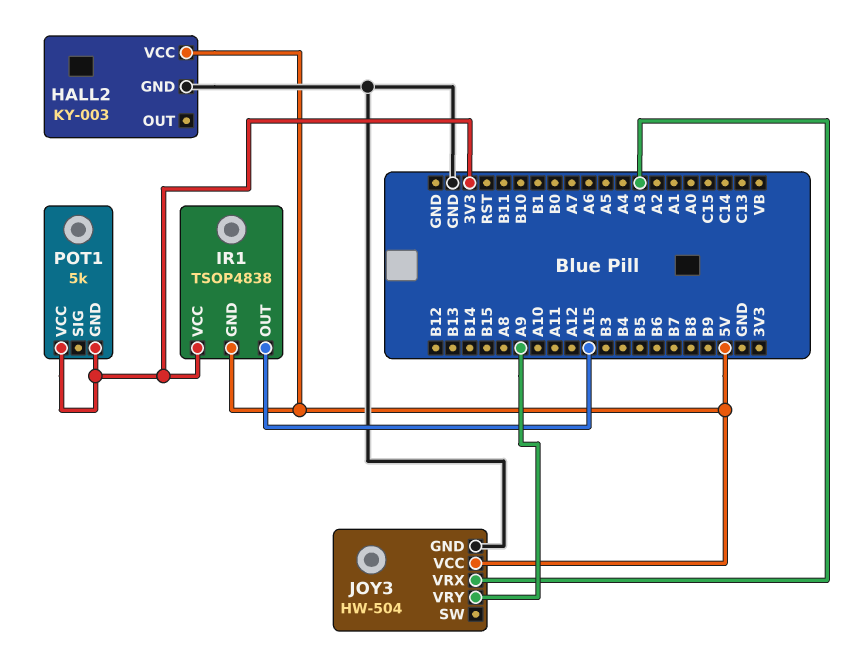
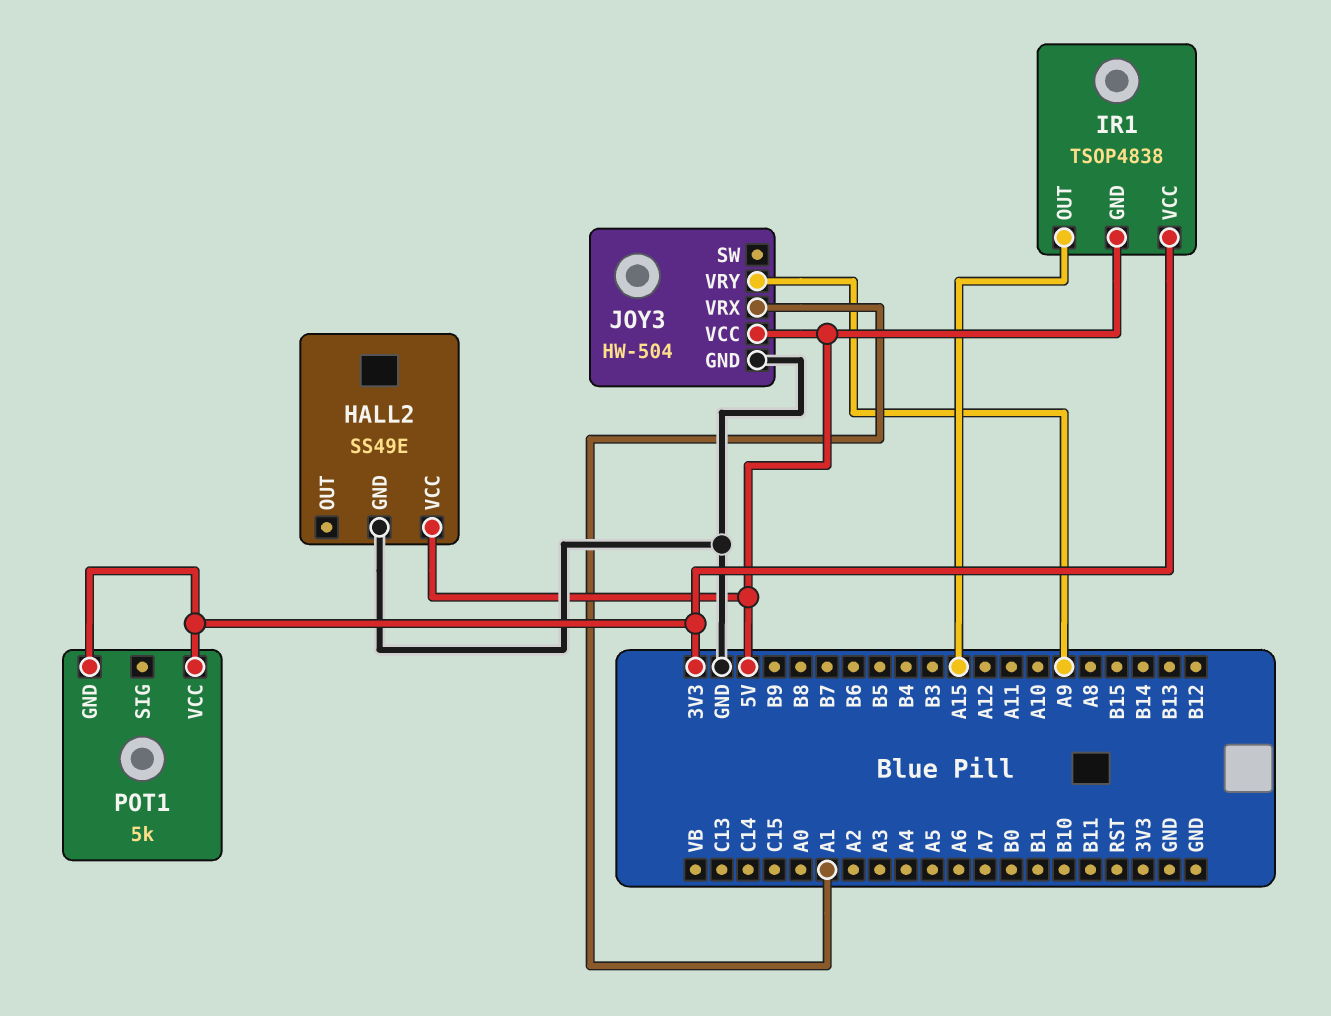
HALL2: KY-003 -> SS49E
JOY3 pin VRX: A3 -> A1

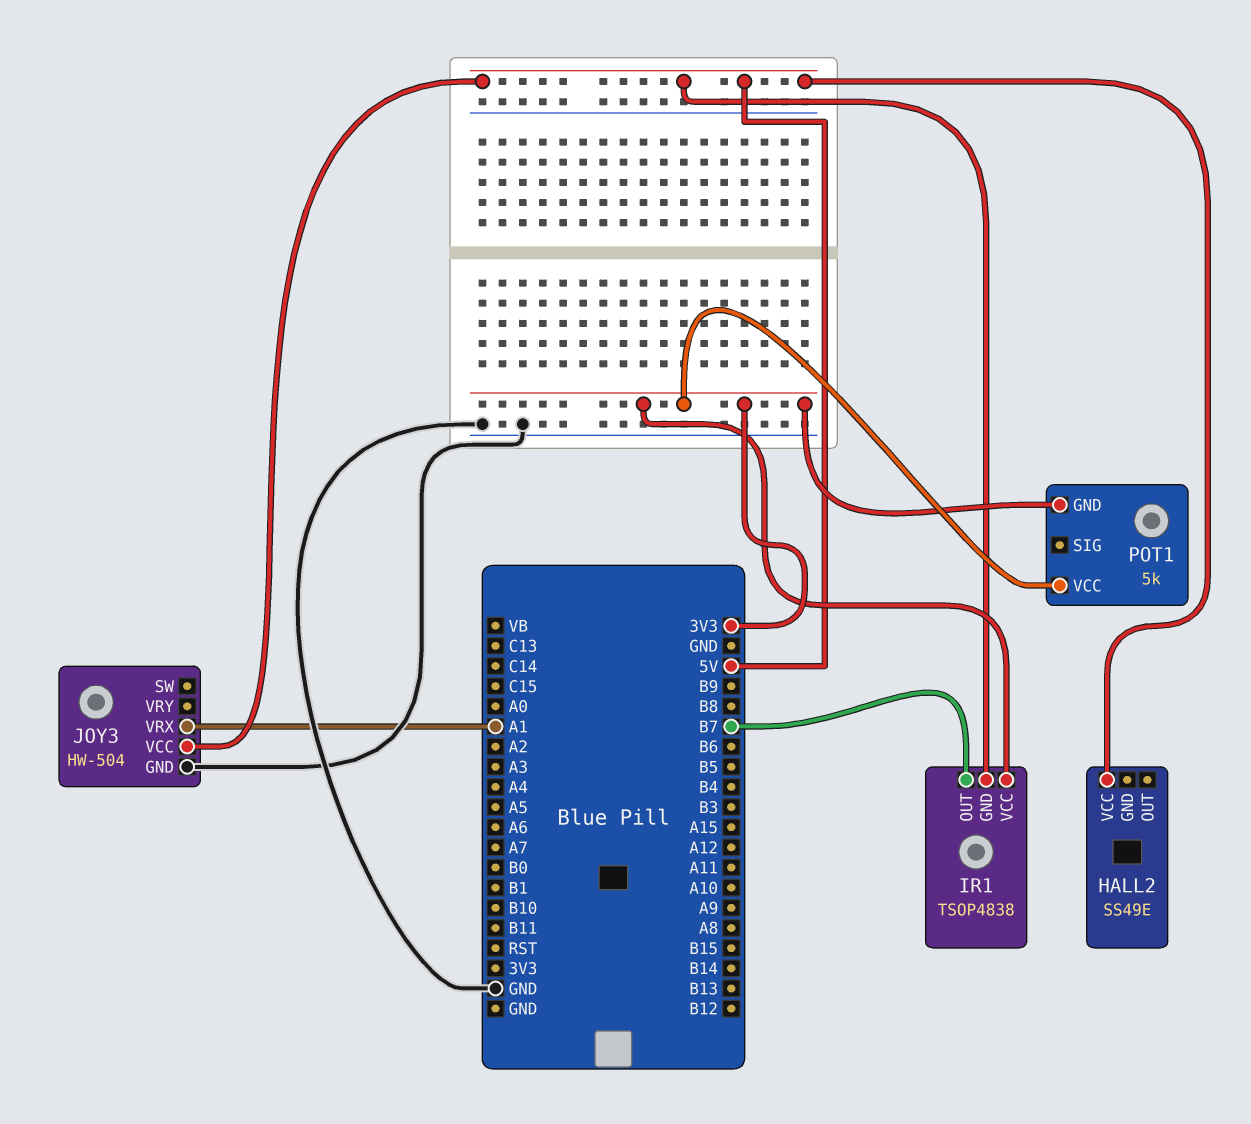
HALL2 pin GND: GND -> none
IR1 pin OUT: A15 -> B7
JOY3 pin VRY: A9 -> none

